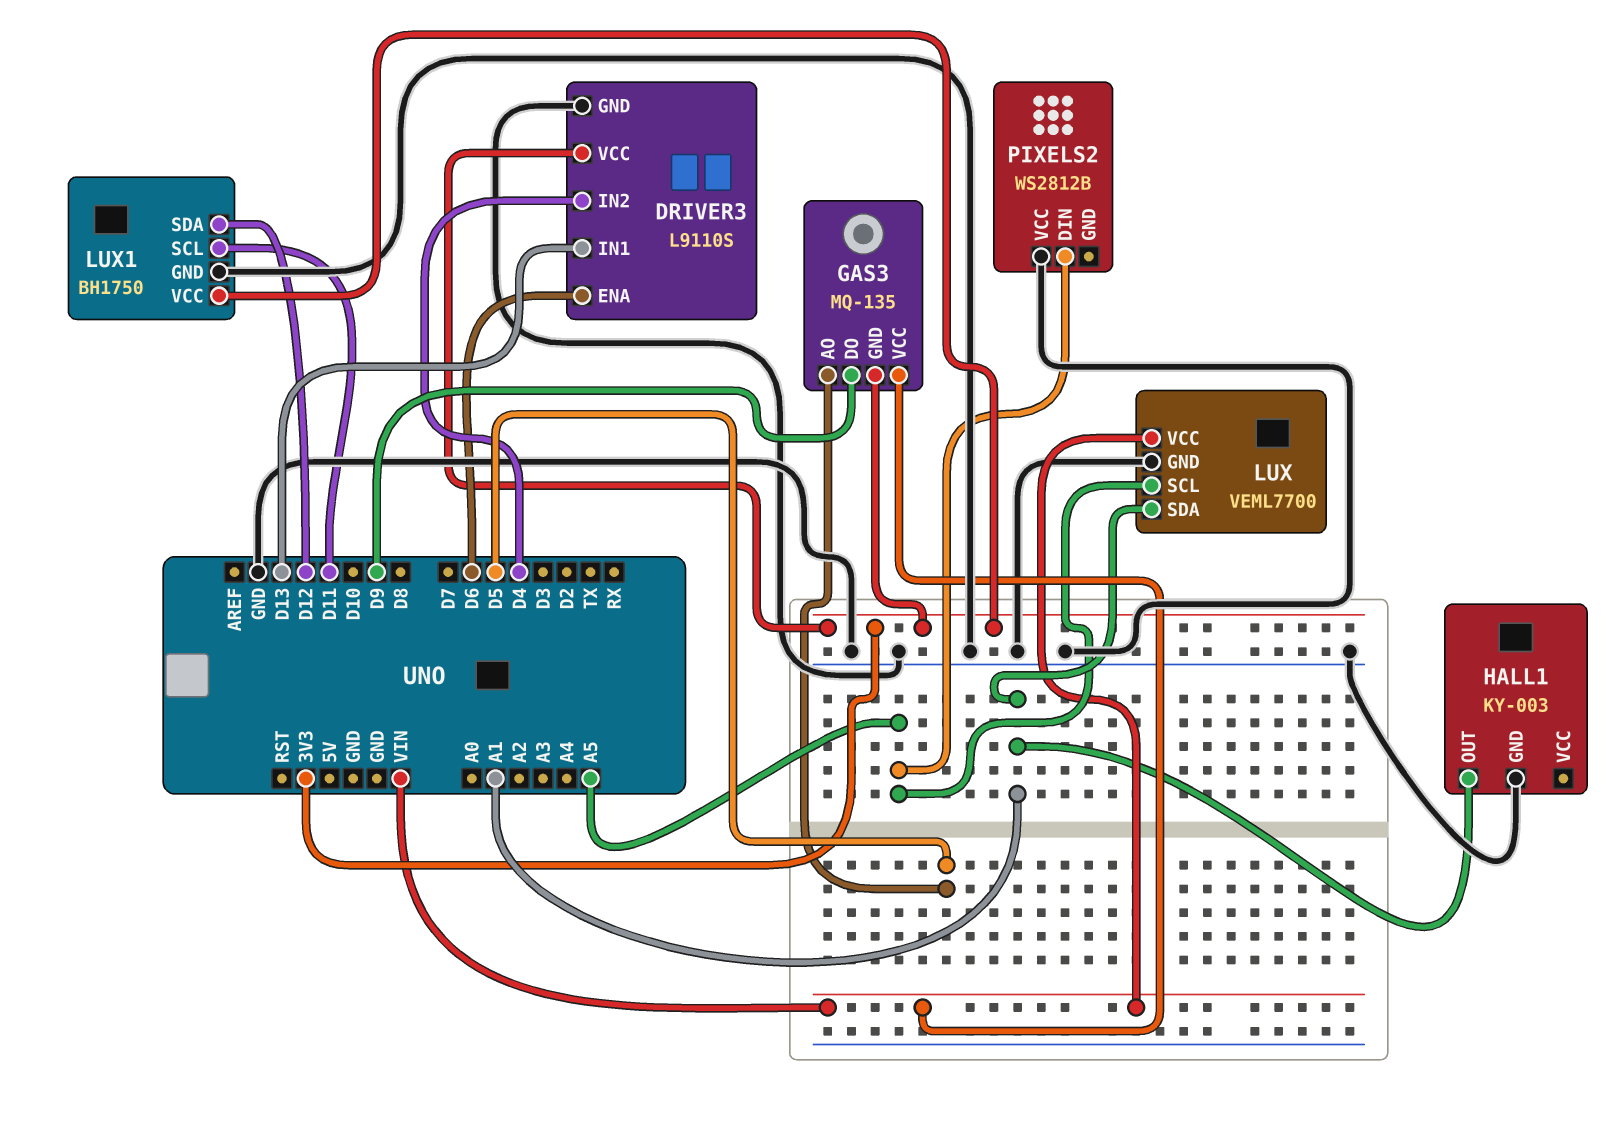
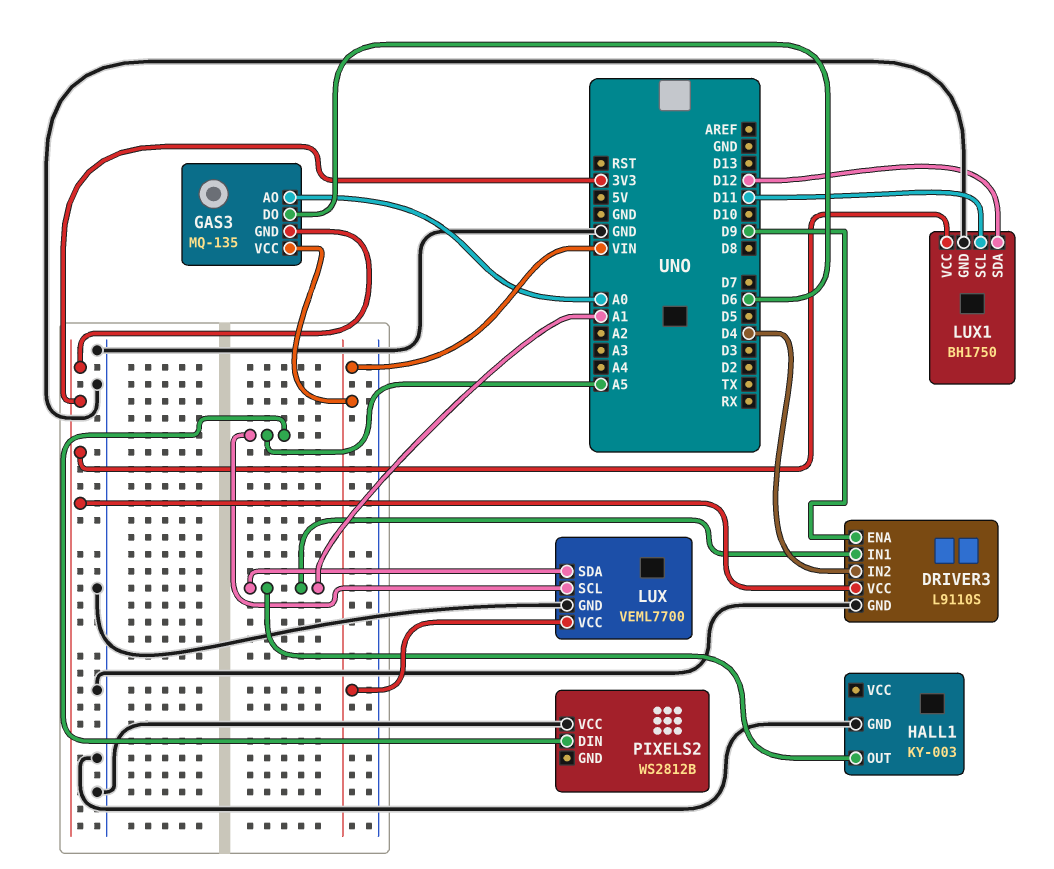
DRIVER3 pin ENA: D6 -> D9
DRIVER3 pin IN1: D13 -> A1
GAS3 pin AO: D5 -> A0
GAS3 pin DO: D9 -> D6

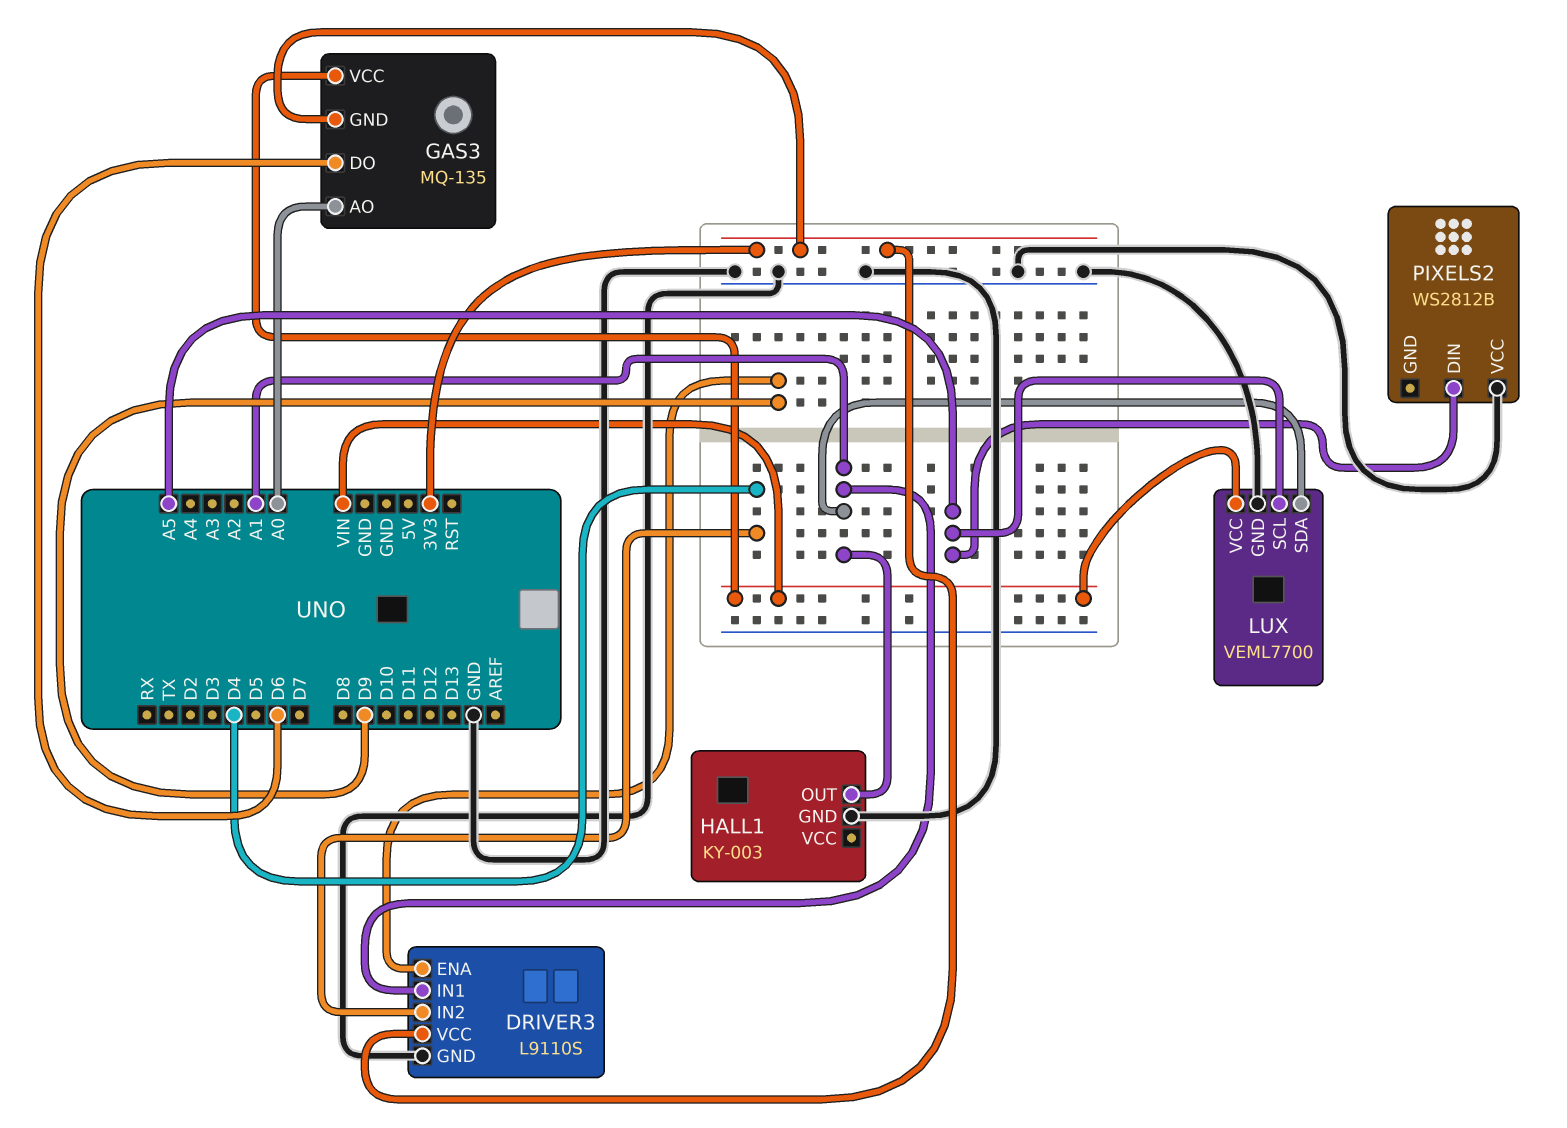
LUX1: BH1750 -> none
LUX1 pin GND: GND -> none
LUX1 pin SCL: D11 -> none
LUX1 pin SDA: D12 -> none
LUX1 pin VCC: 3V3 -> none

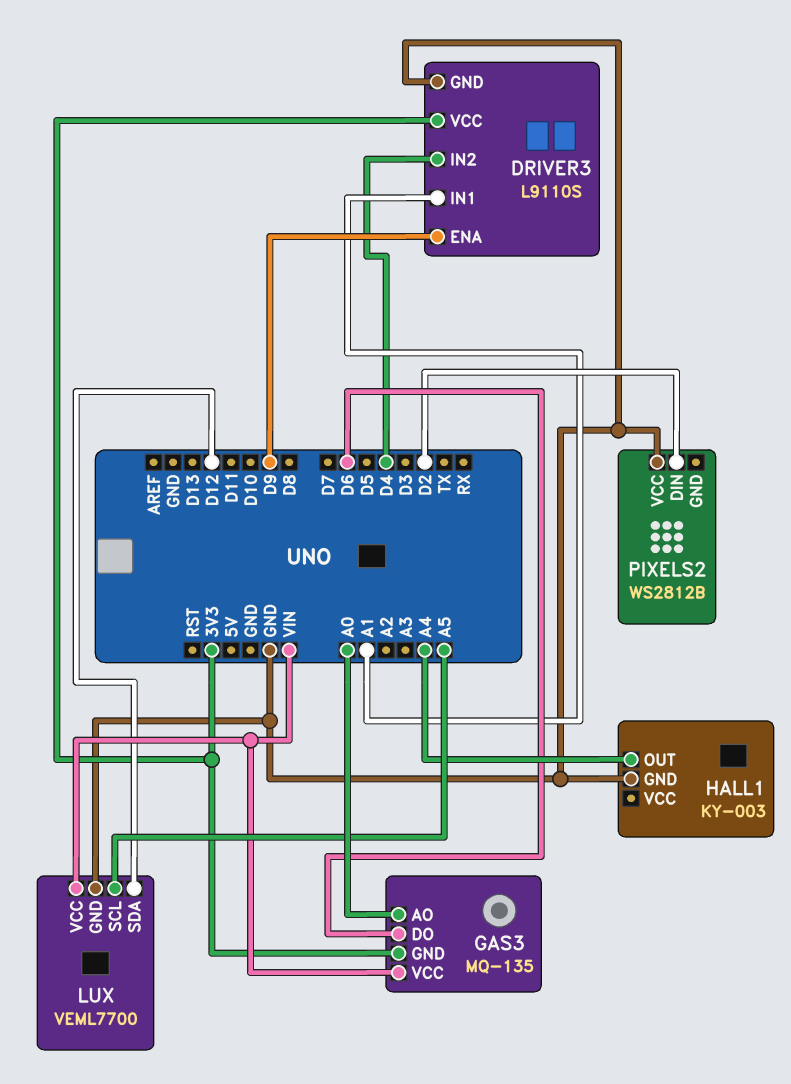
HALL1 pin OUT: A1 -> A4
LUX pin SDA: A1 -> D12
PIXELS2 pin DIN: A5 -> D2

